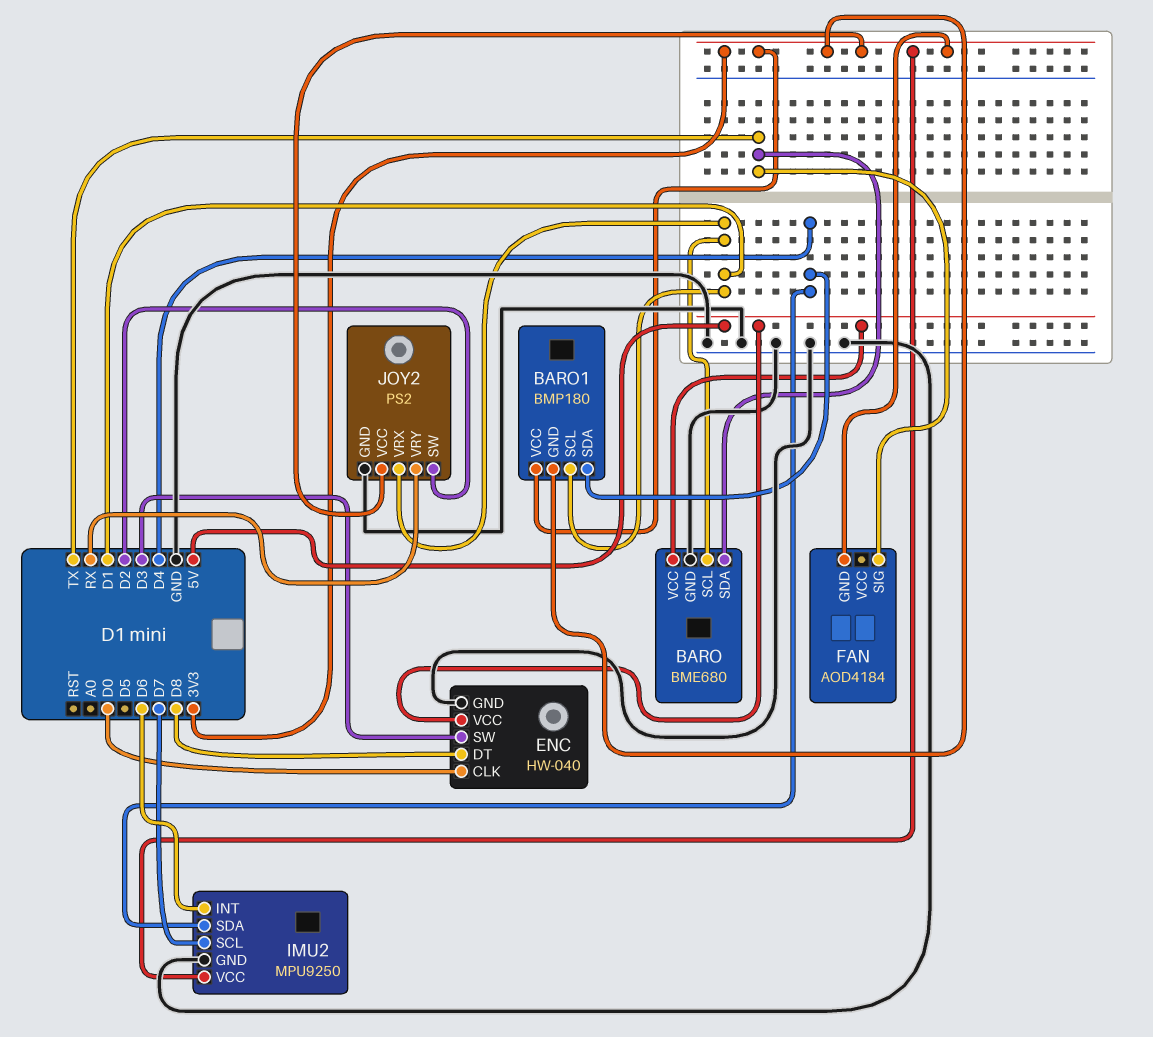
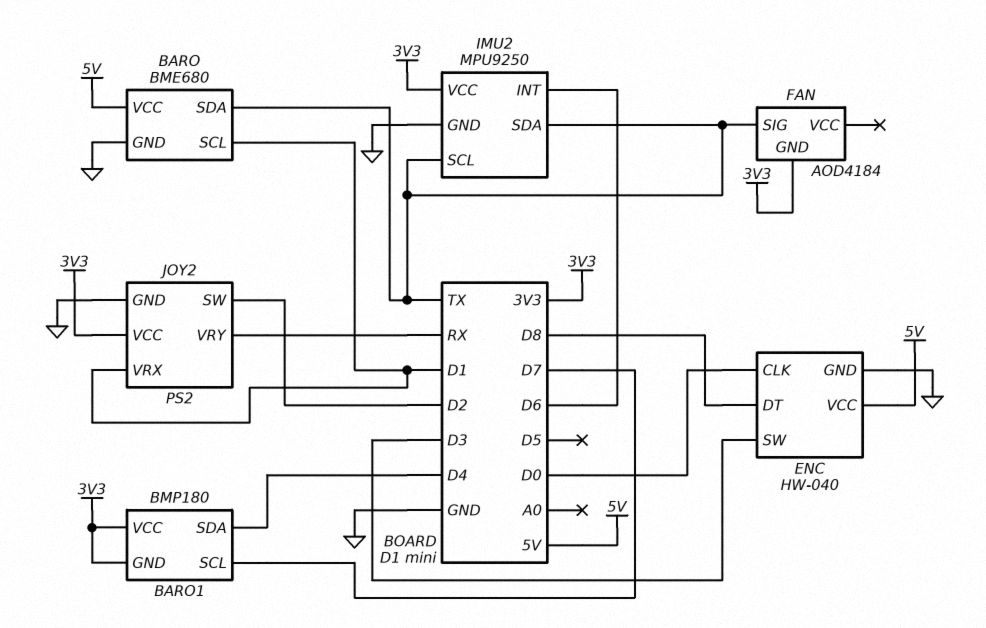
BARO1 pin SCL: D1 -> D7
IMU2 pin SCL: D7 -> TX
IMU2 pin SDA: D4 -> TX

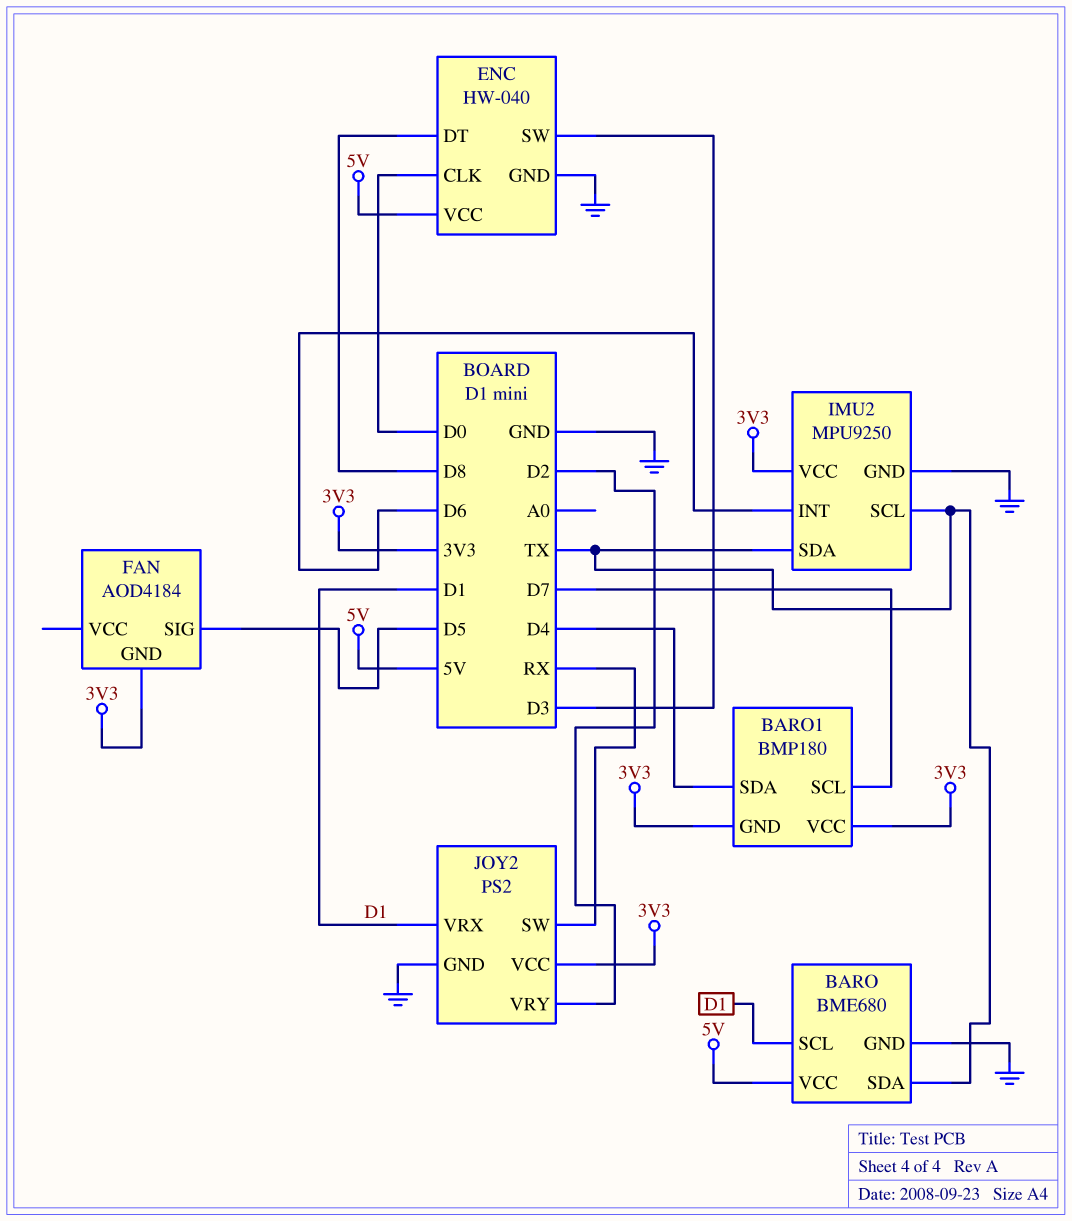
FAN pin SIG: TX -> D5
JOY2 pin SW: D2 -> RX
JOY2 pin VRY: RX -> D2

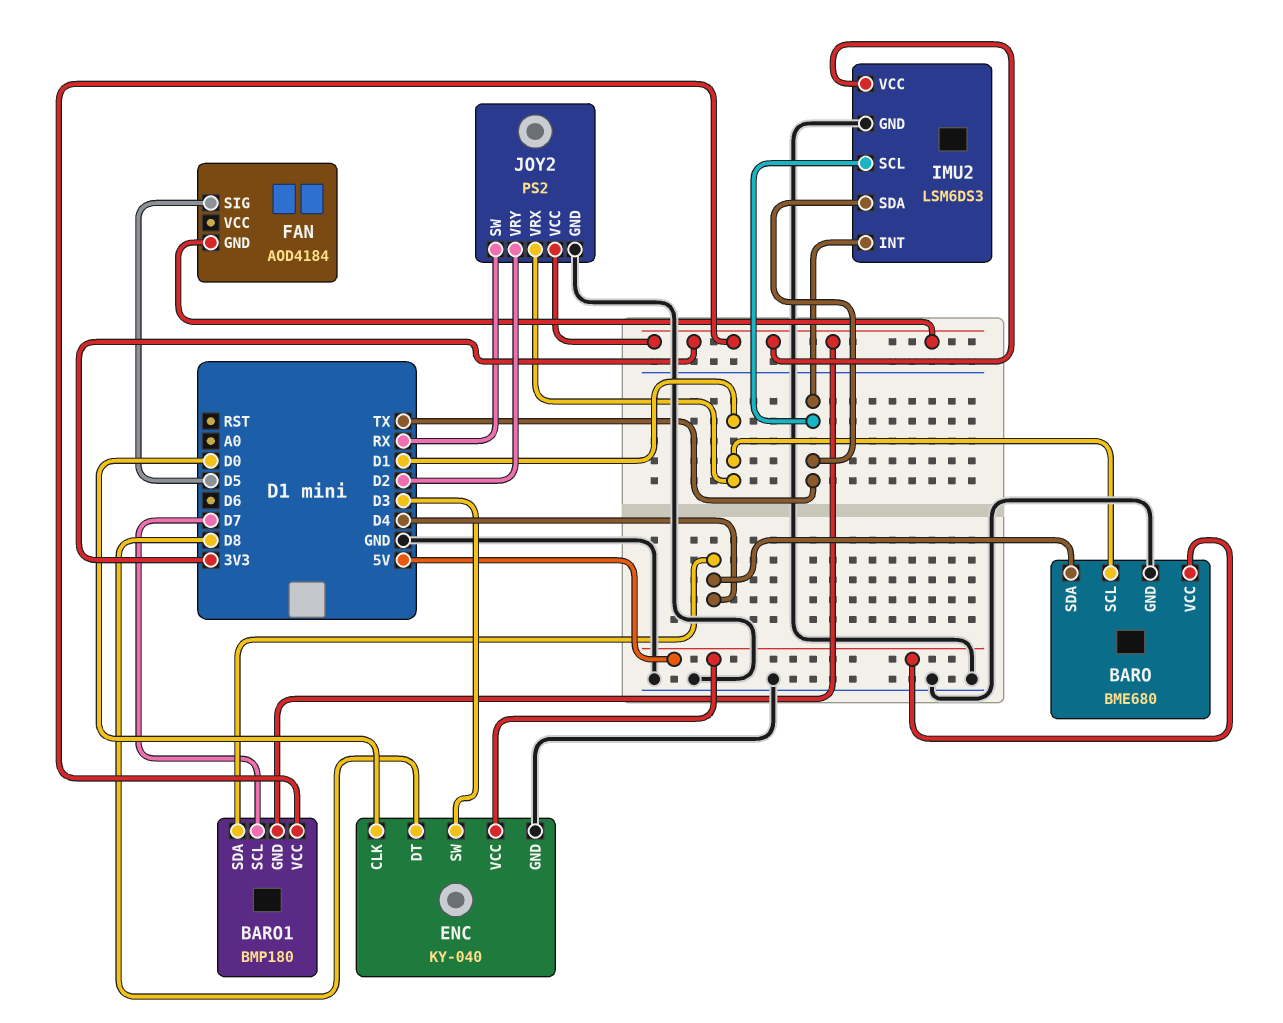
BARO pin SDA: TX -> D4
ENC: HW-040 -> KY-040
IMU2: MPU9250 -> LSM6DS3
IMU2 pin INT: D6 -> TX

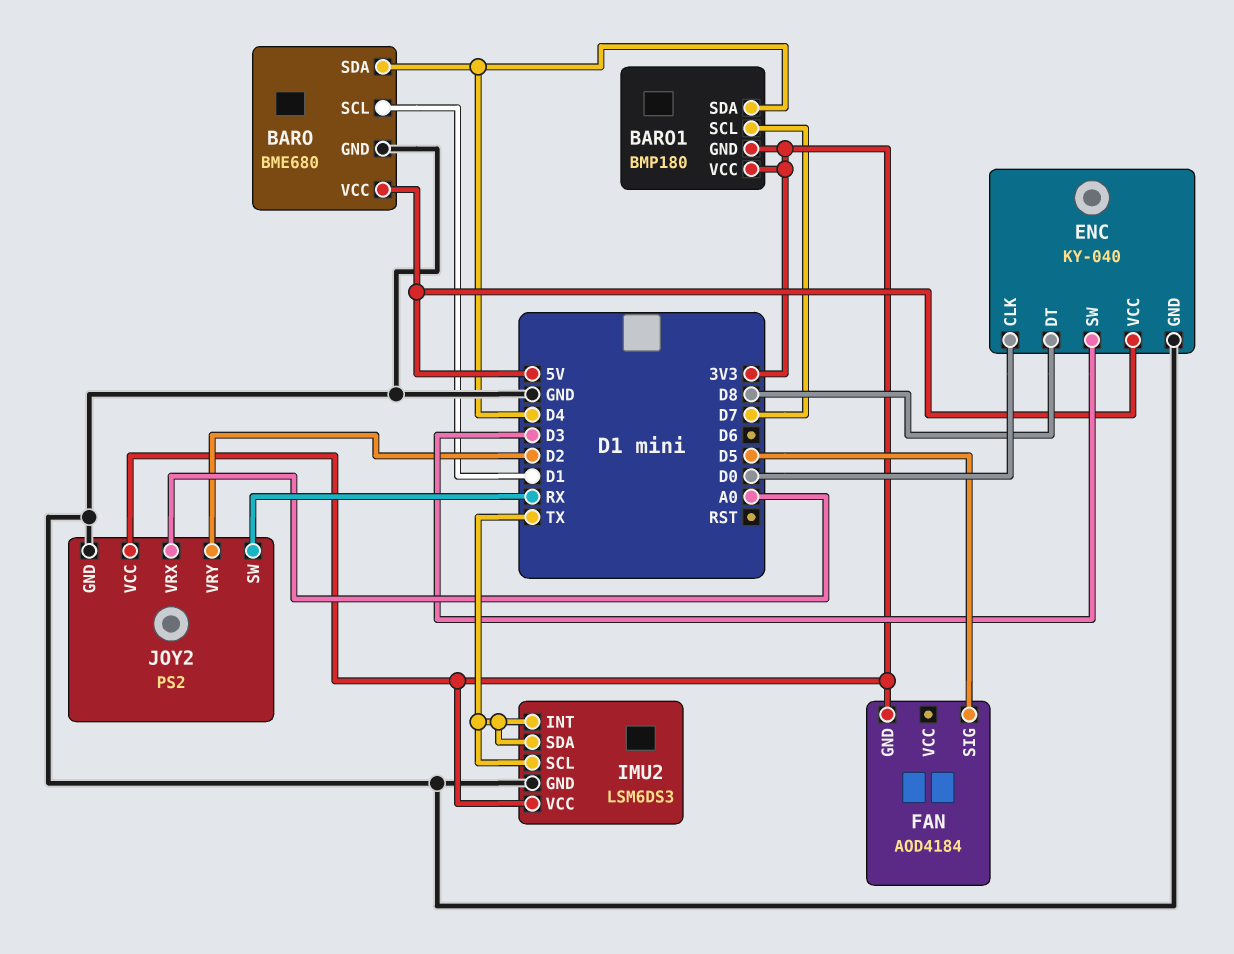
JOY2 pin VRX: D1 -> A0

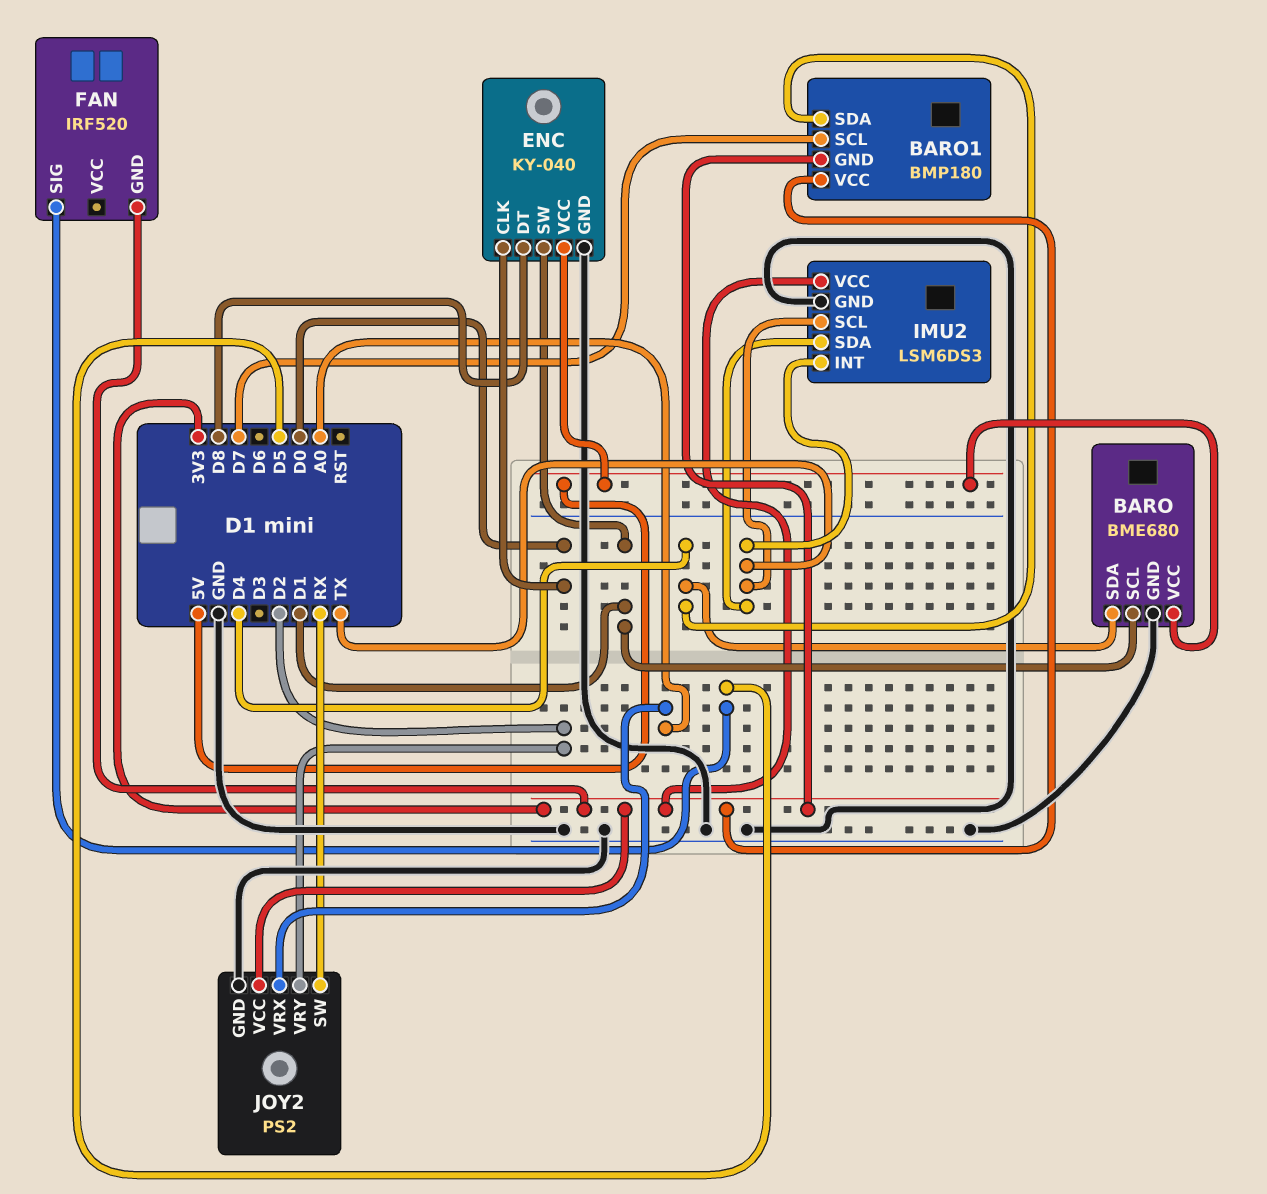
ENC pin SW: D3 -> D1
FAN: AOD4184 -> IRF520

